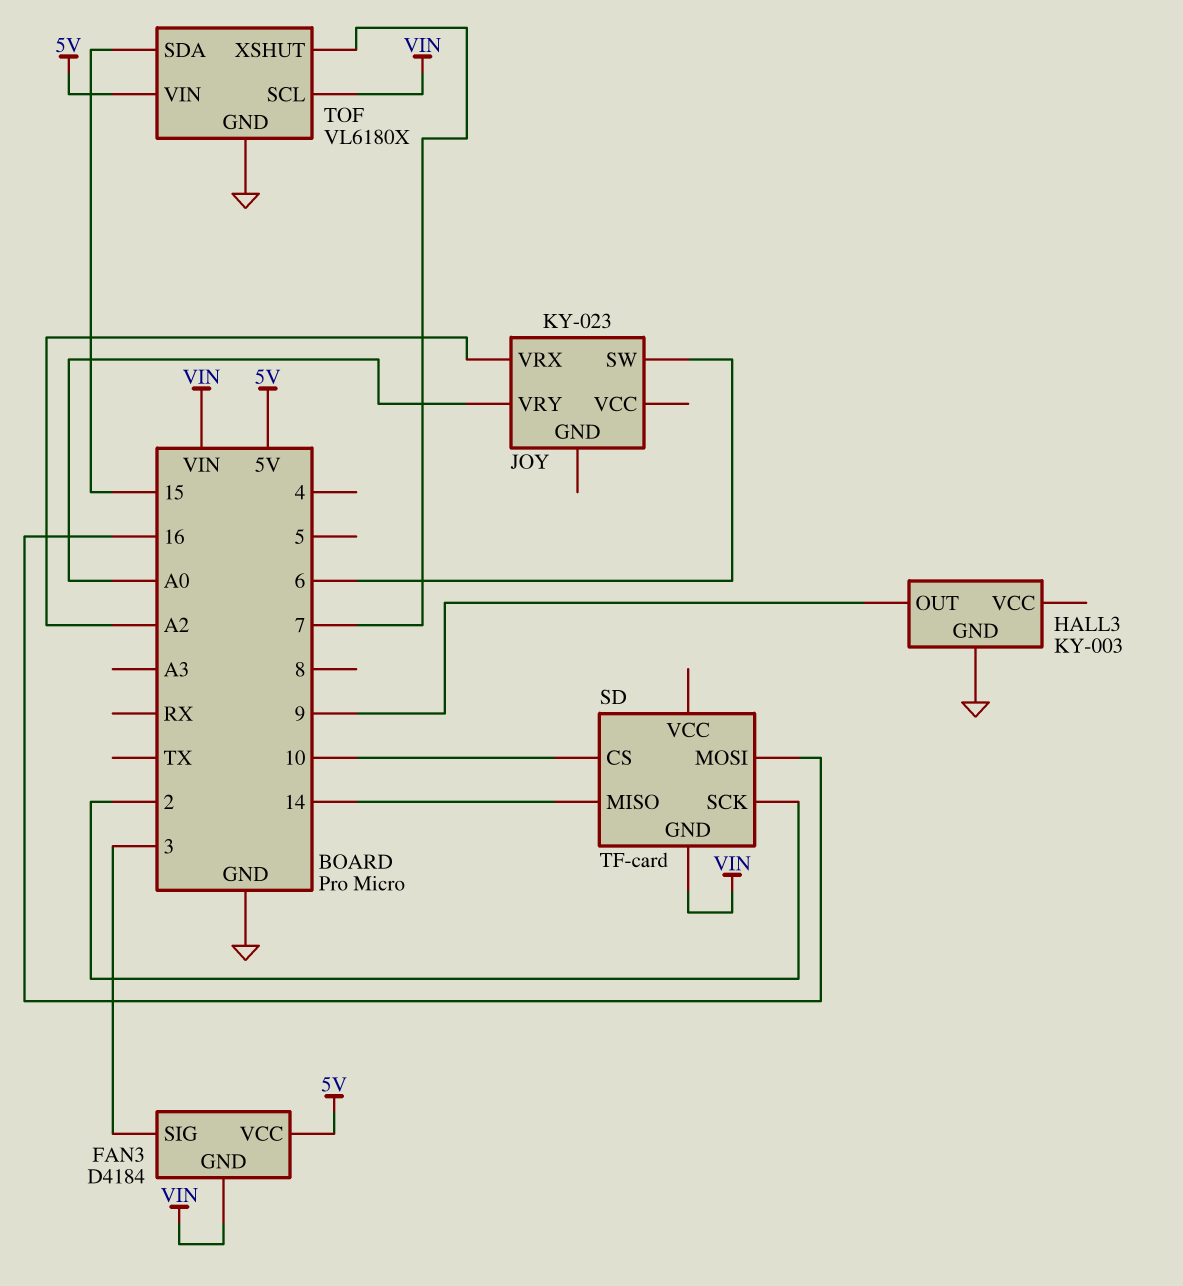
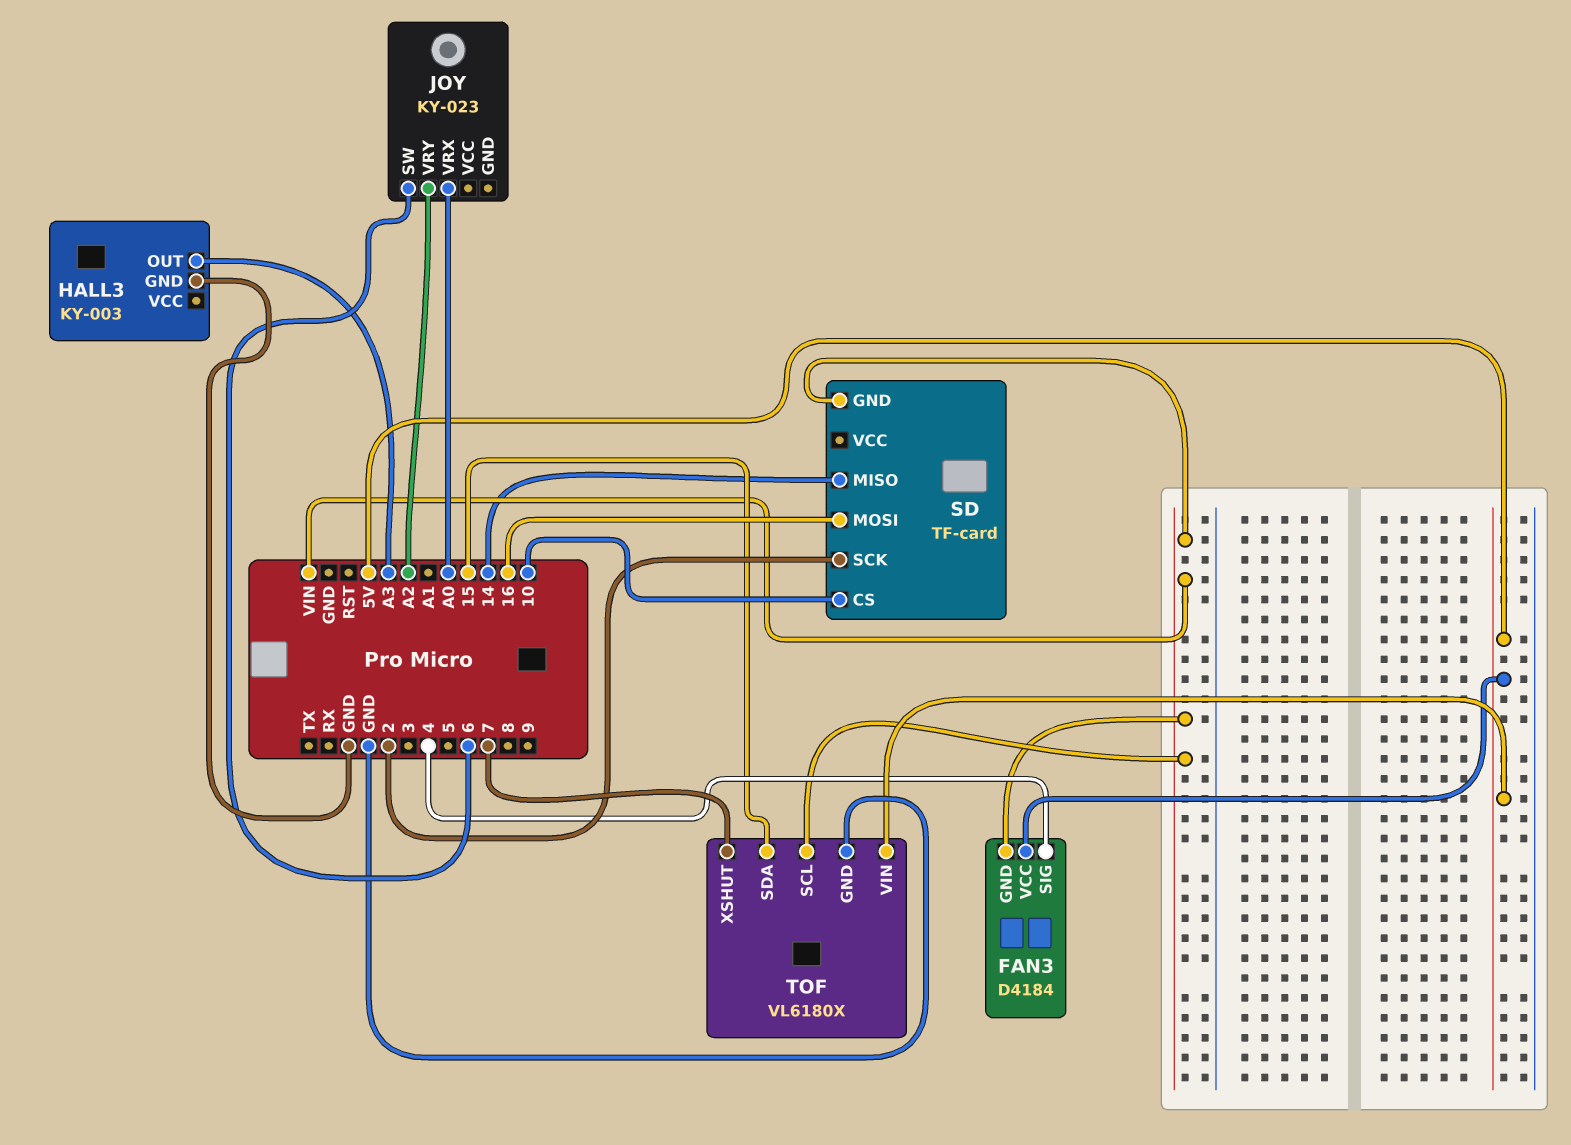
FAN3 pin SIG: 3 -> 4
HALL3 pin OUT: 9 -> A3
JOY pin VRX: A2 -> A0
JOY pin VRY: A0 -> A2

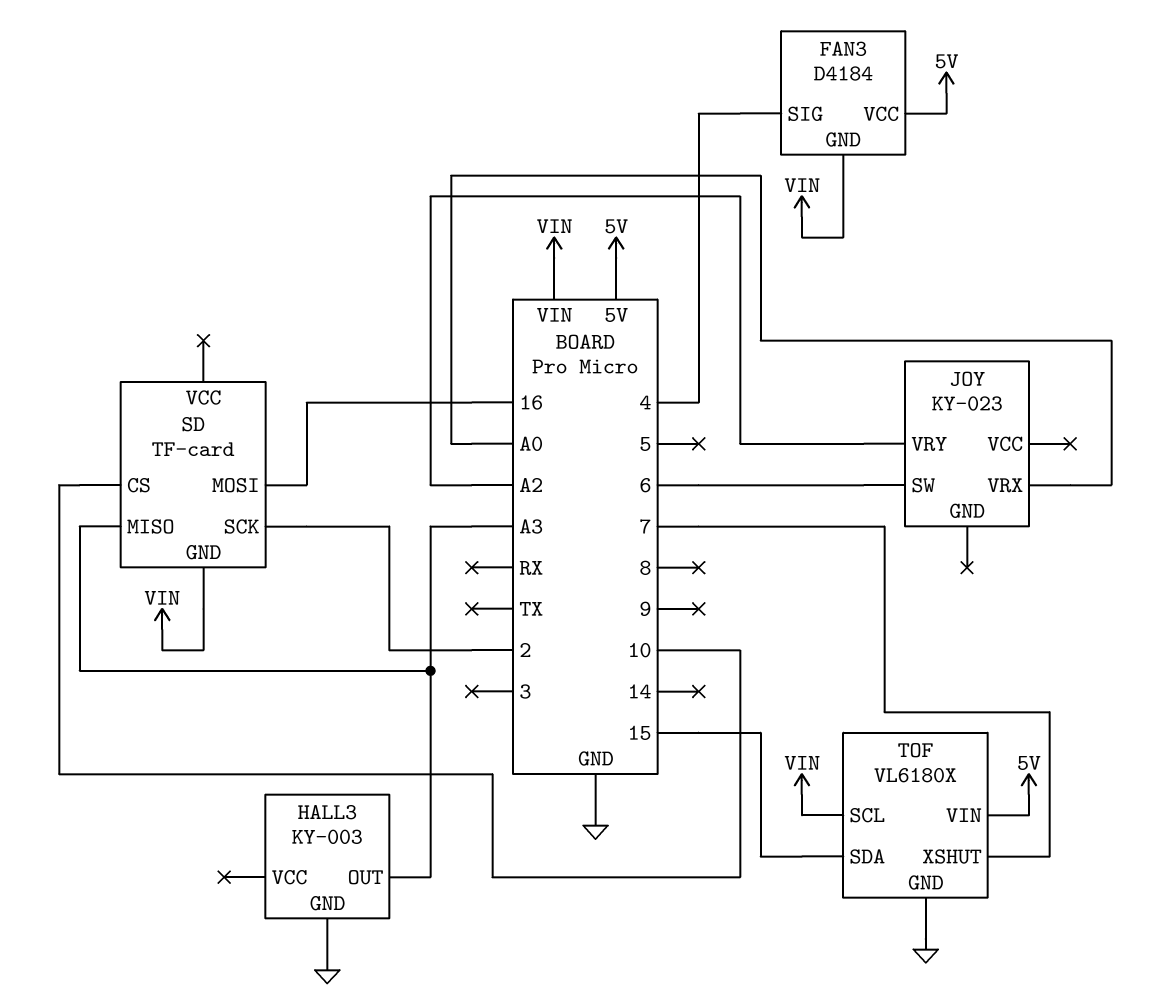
SD pin MISO: 14 -> A3

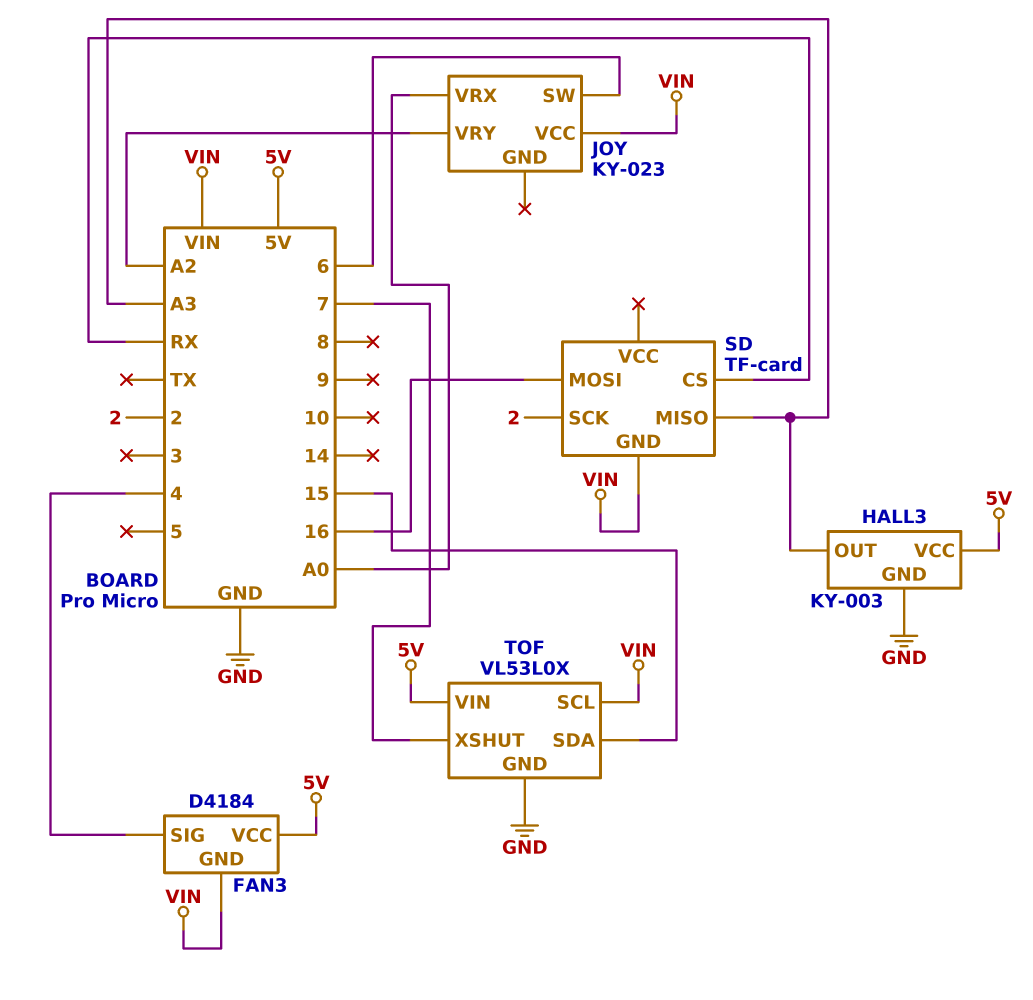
HALL3 pin VCC: none -> 5V
JOY pin VCC: none -> VIN
SD pin CS: 10 -> RX
TOF: VL6180X -> VL53L0X

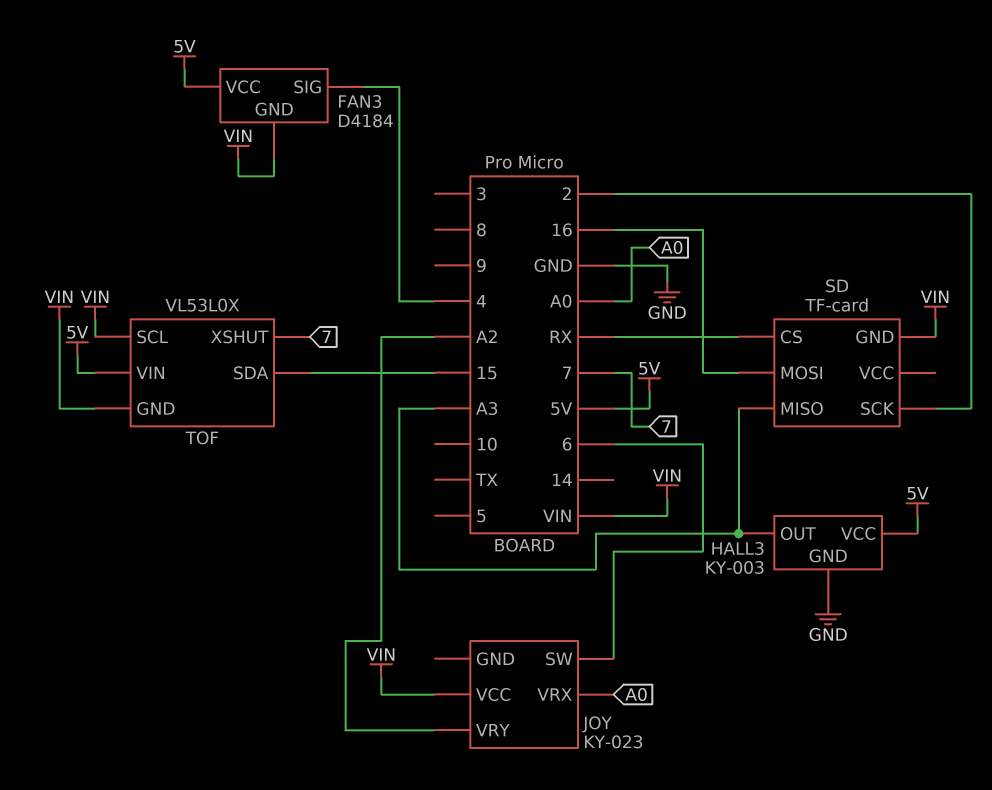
TOF pin GND: GND -> VIN

